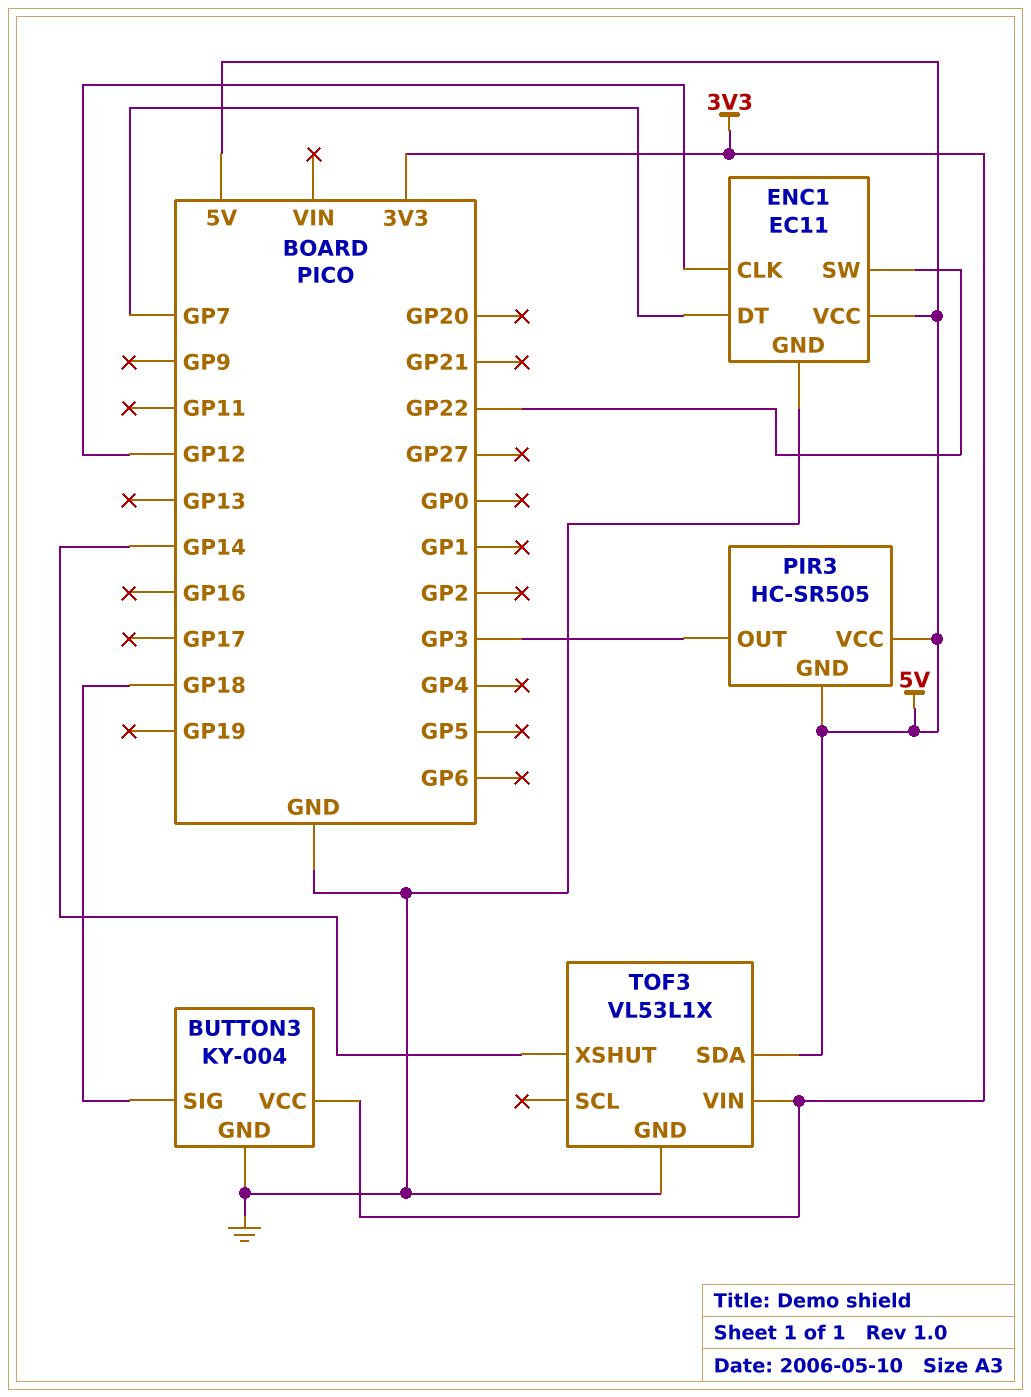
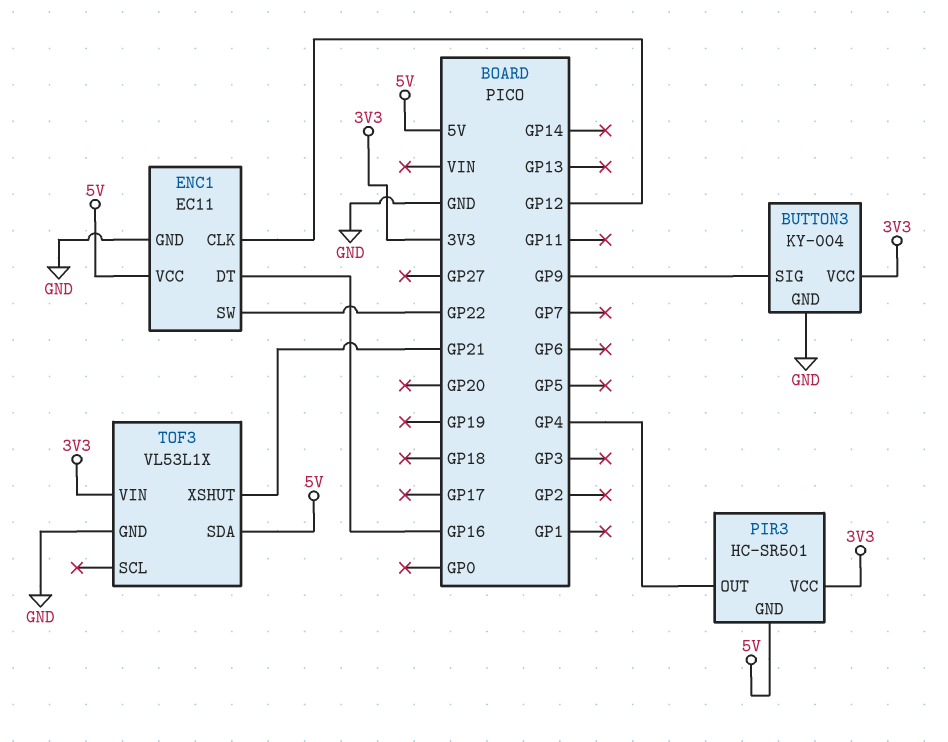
BUTTON3 pin SIG: GP18 -> GP9
ENC1 pin DT: GP7 -> GP16
PIR3: HC-SR505 -> HC-SR501
PIR3 pin OUT: GP3 -> GP4
PIR3 pin VCC: 5V -> 3V3
TOF3 pin XSHUT: GP14 -> GP21

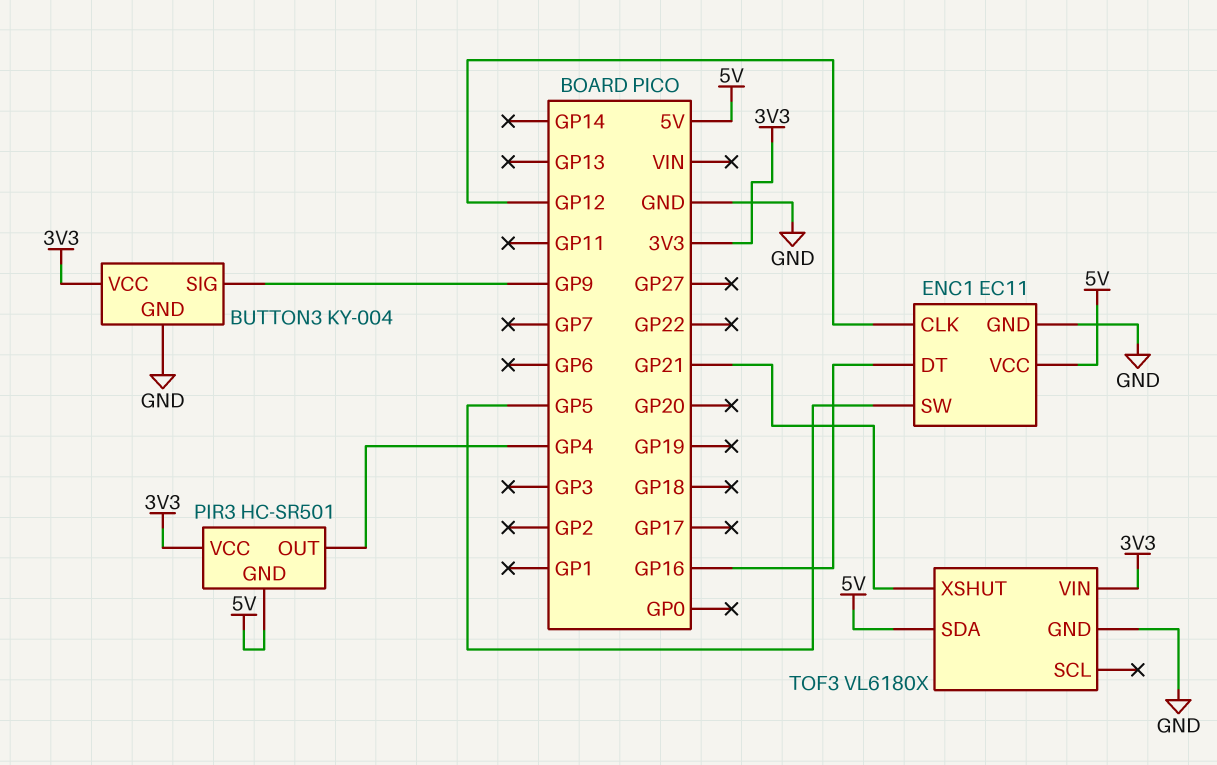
ENC1 pin SW: GP22 -> GP5
TOF3: VL53L1X -> VL6180X

